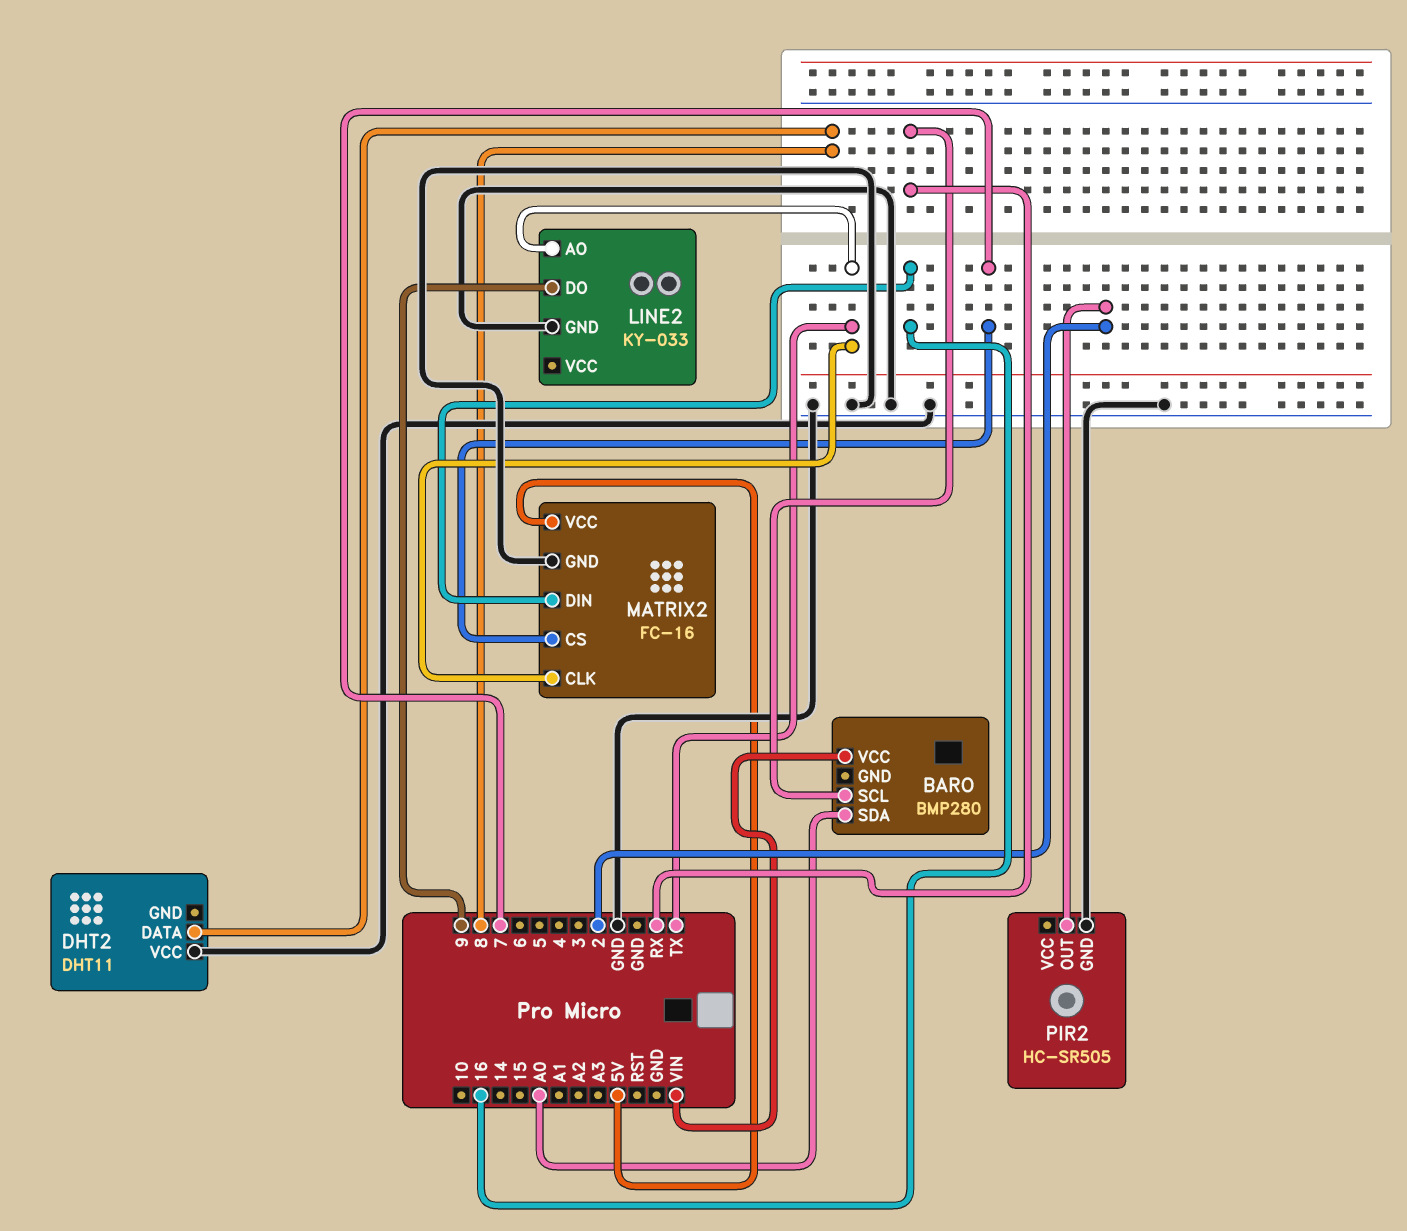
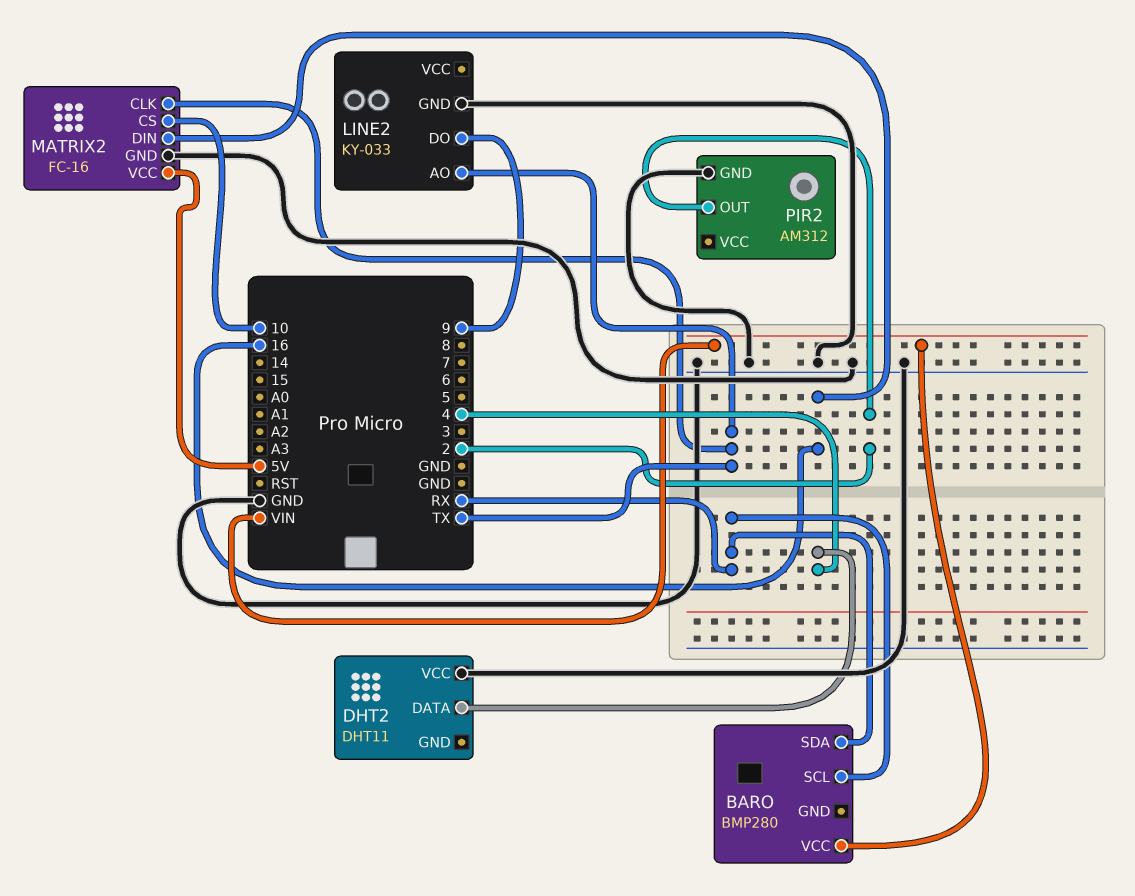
BARO pin SDA: A0 -> RX
DHT2 pin DATA: 8 -> 4
MATRIX2 pin CS: 7 -> 10
PIR2: HC-SR505 -> AM312

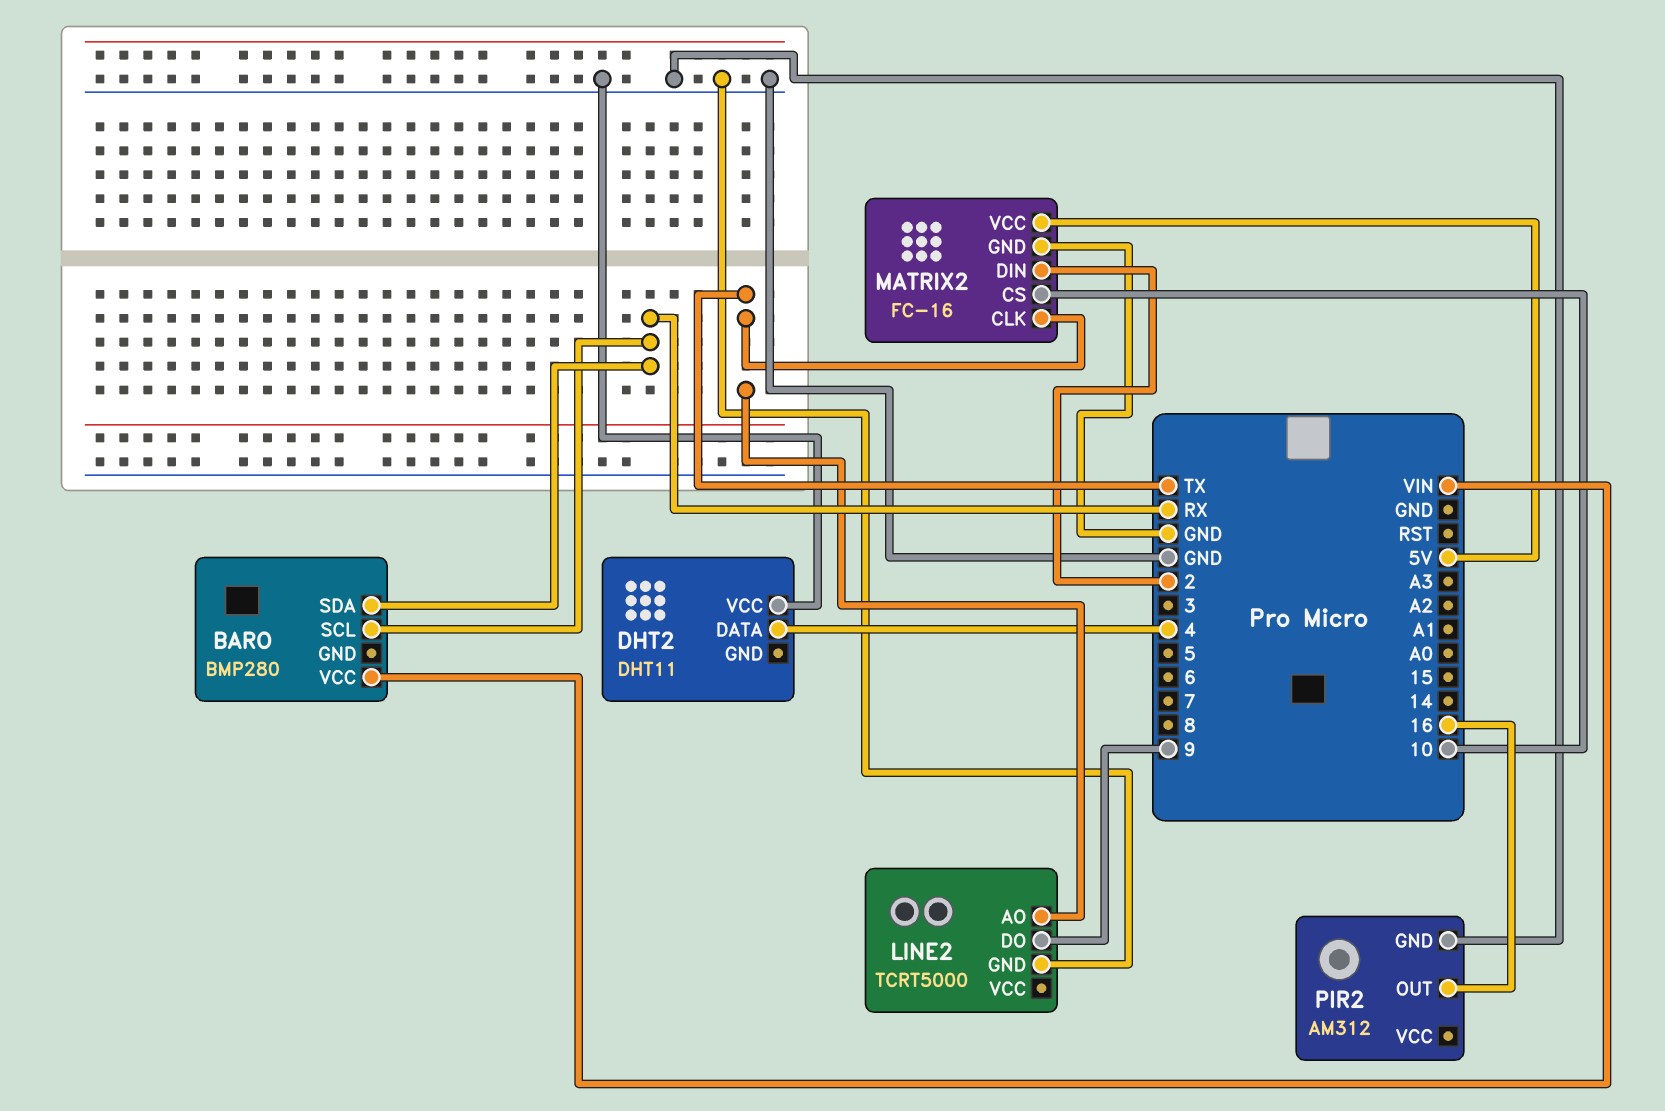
LINE2: KY-033 -> TCRT5000
MATRIX2 pin DIN: 16 -> 2
PIR2 pin OUT: 2 -> 16

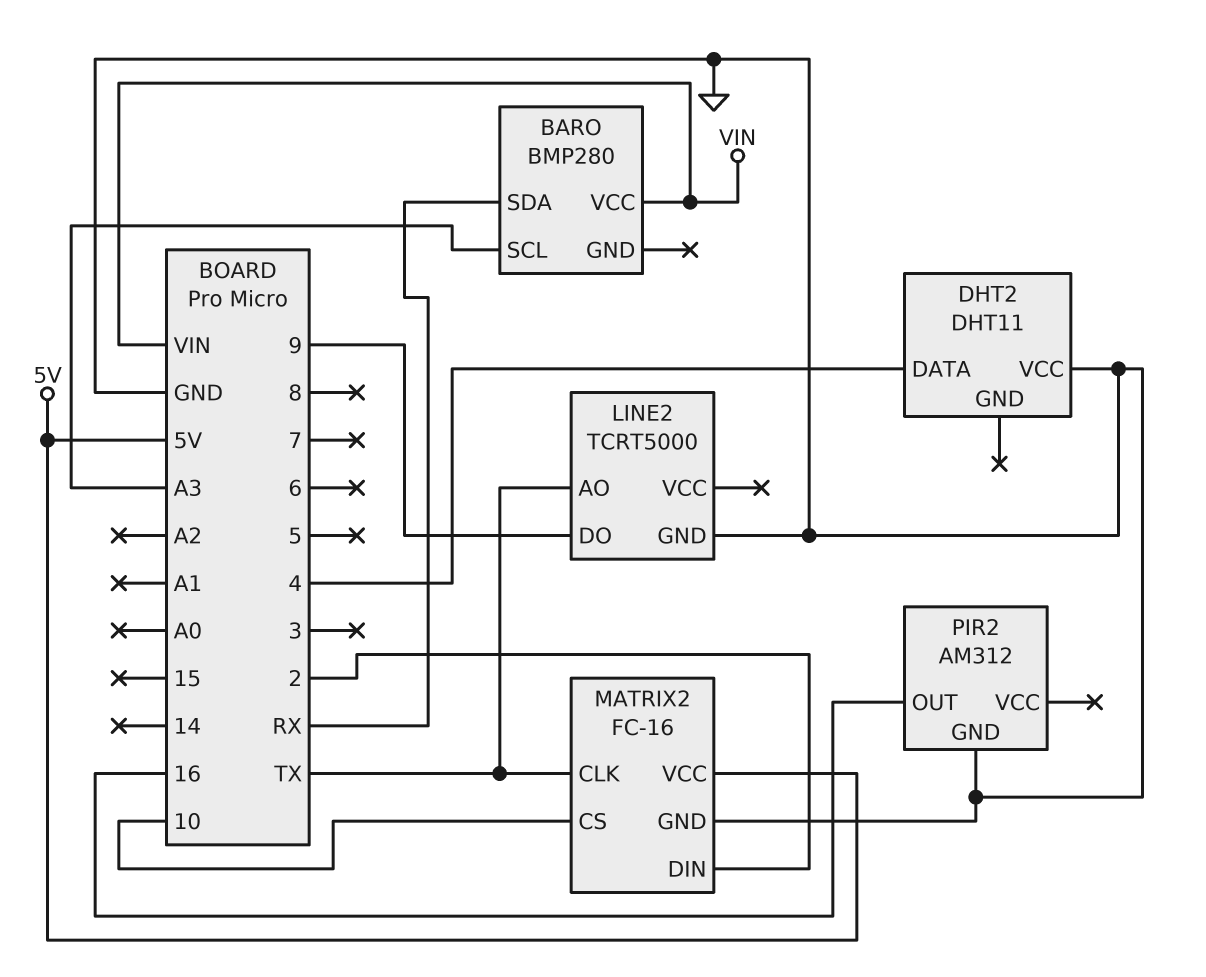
BARO pin SCL: RX -> A3

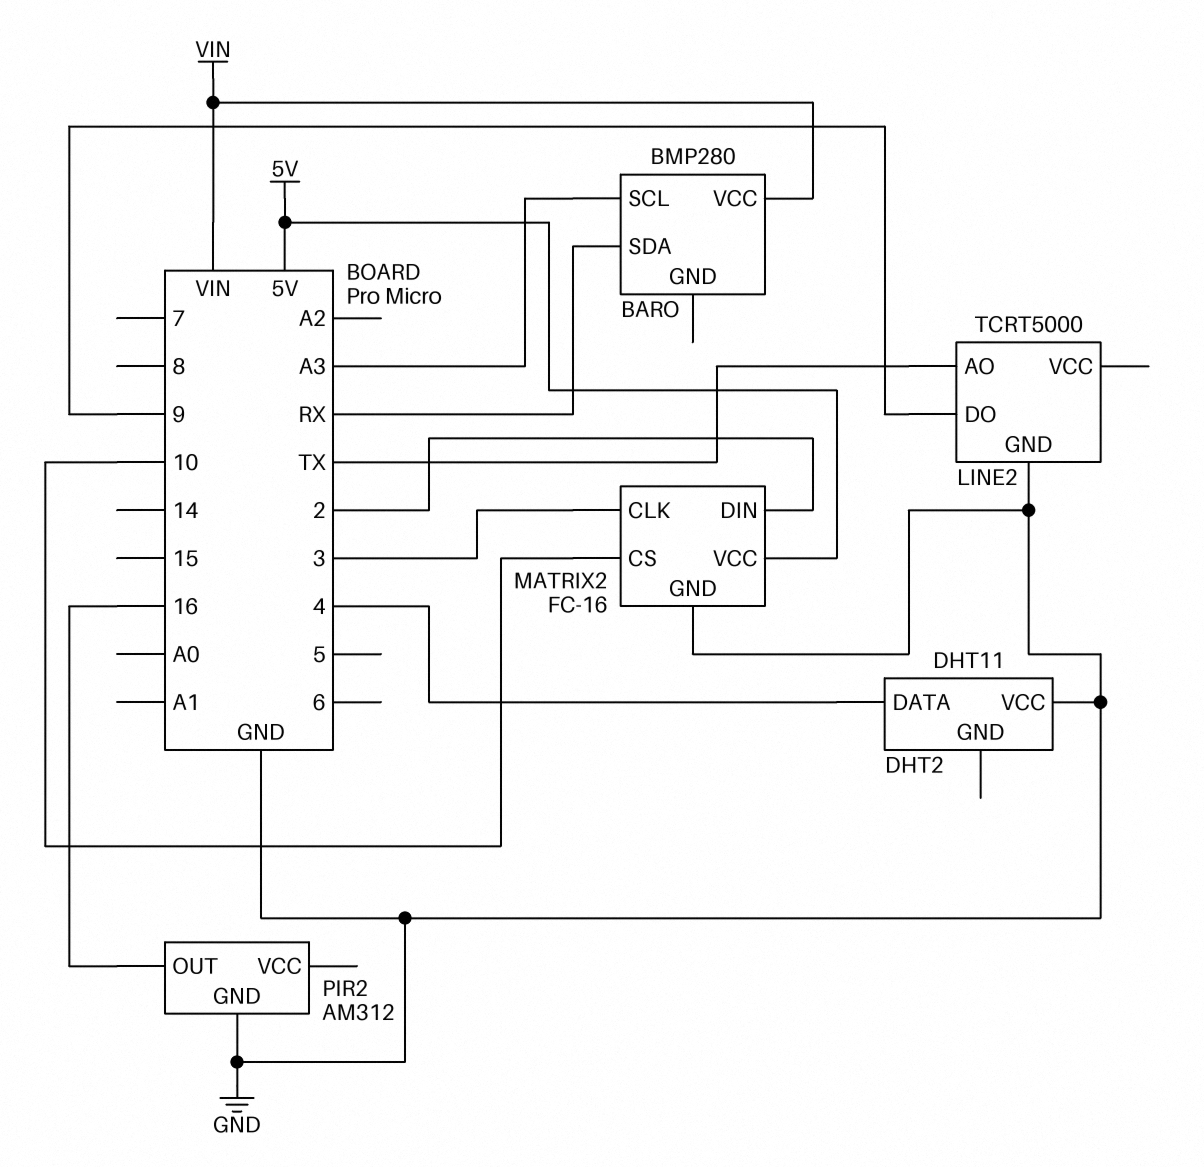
MATRIX2 pin CLK: TX -> 3

